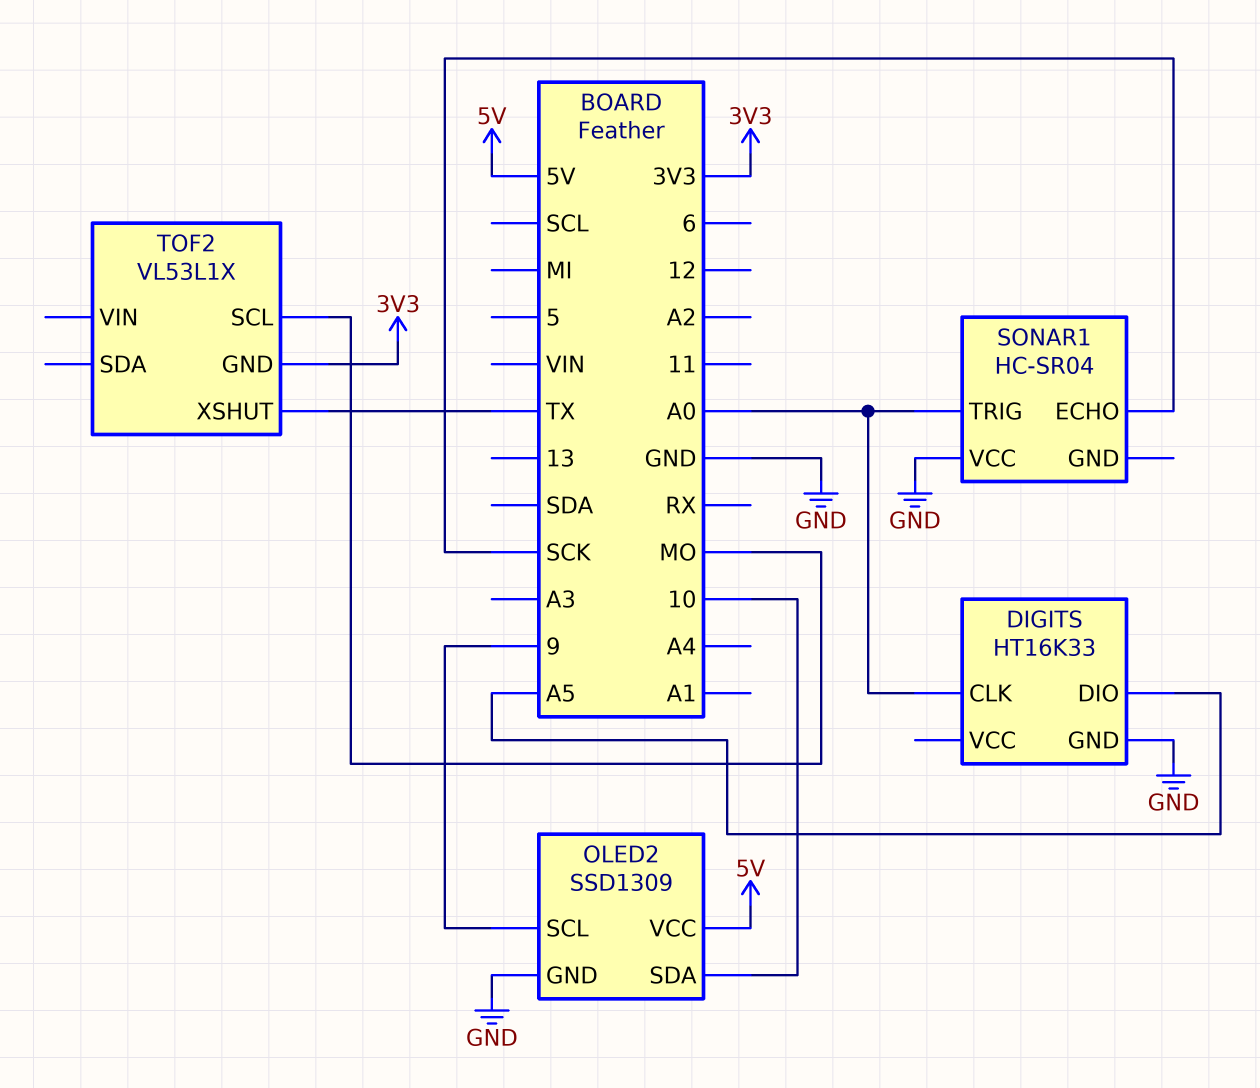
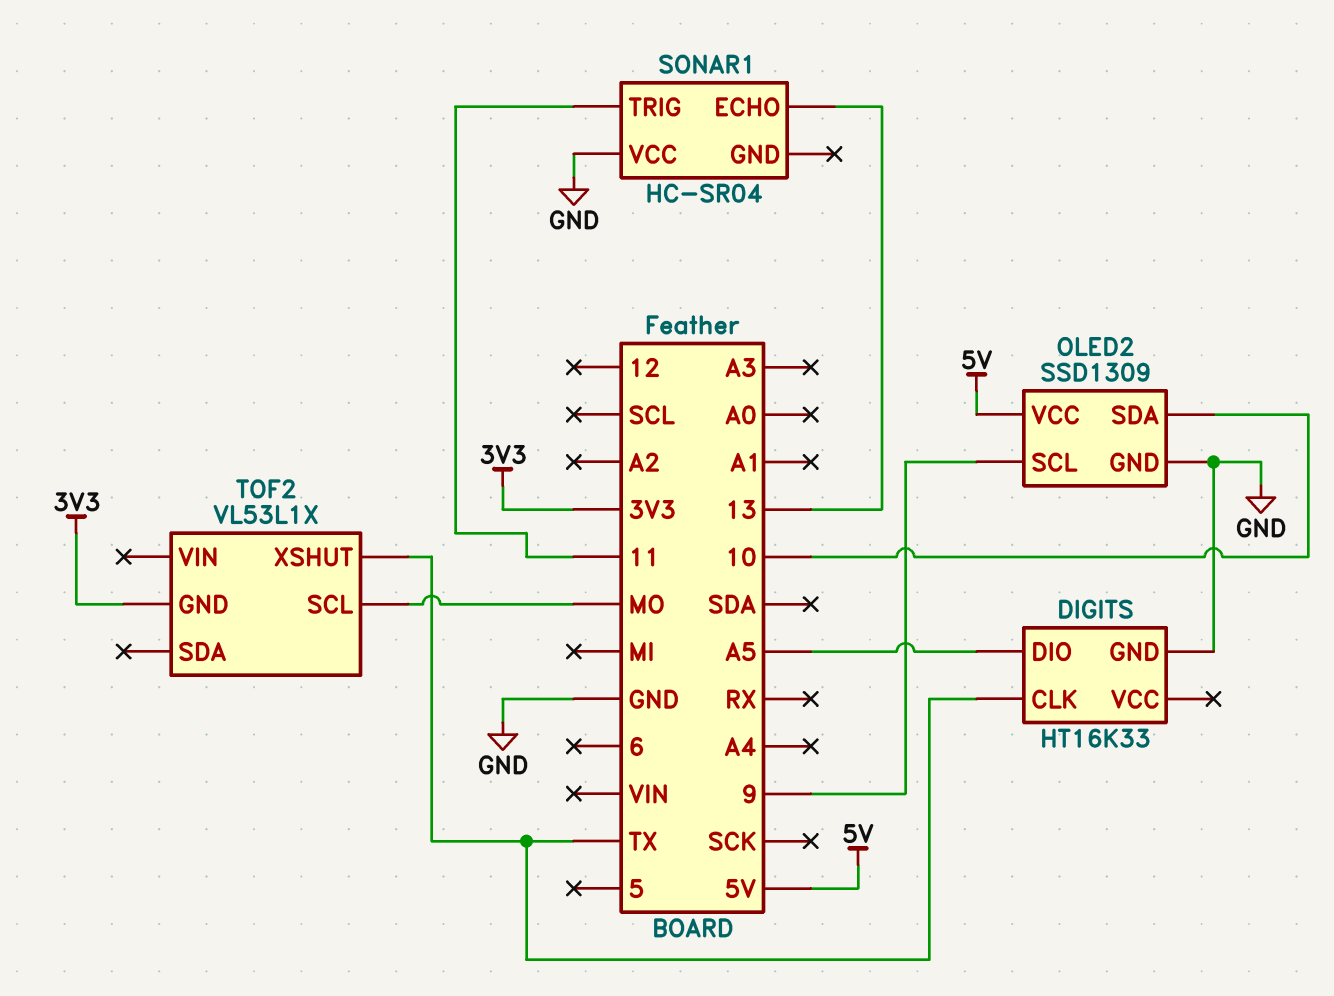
DIGITS pin CLK: A0 -> TX
SONAR1 pin ECHO: SCK -> 13
SONAR1 pin TRIG: A0 -> 11

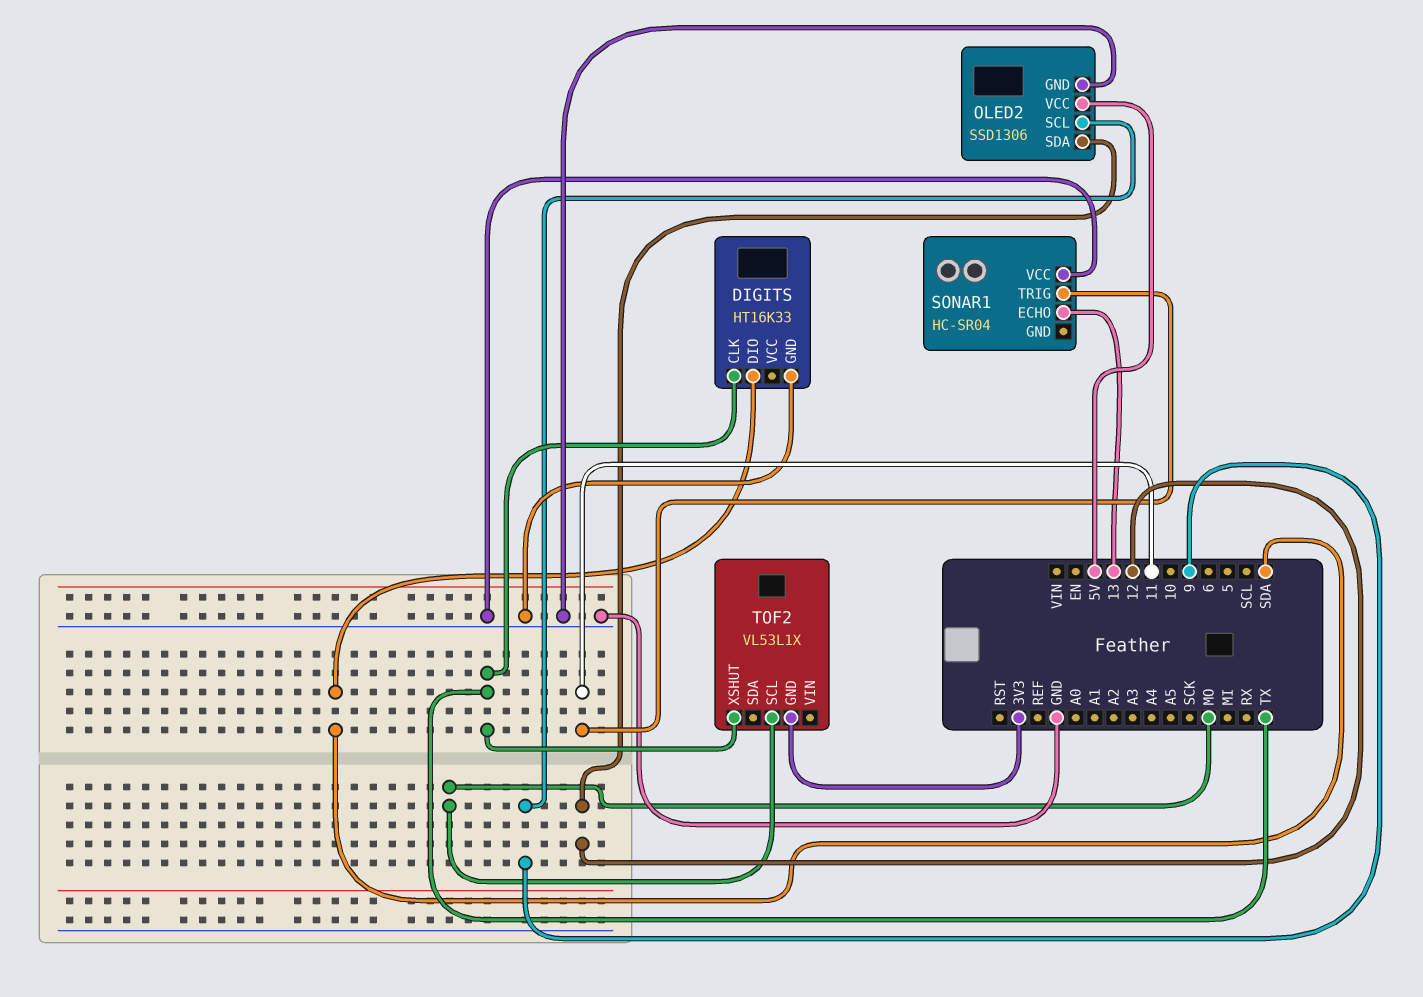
DIGITS pin DIO: A5 -> SDA
OLED2: SSD1309 -> SSD1306
OLED2 pin SDA: 10 -> 12

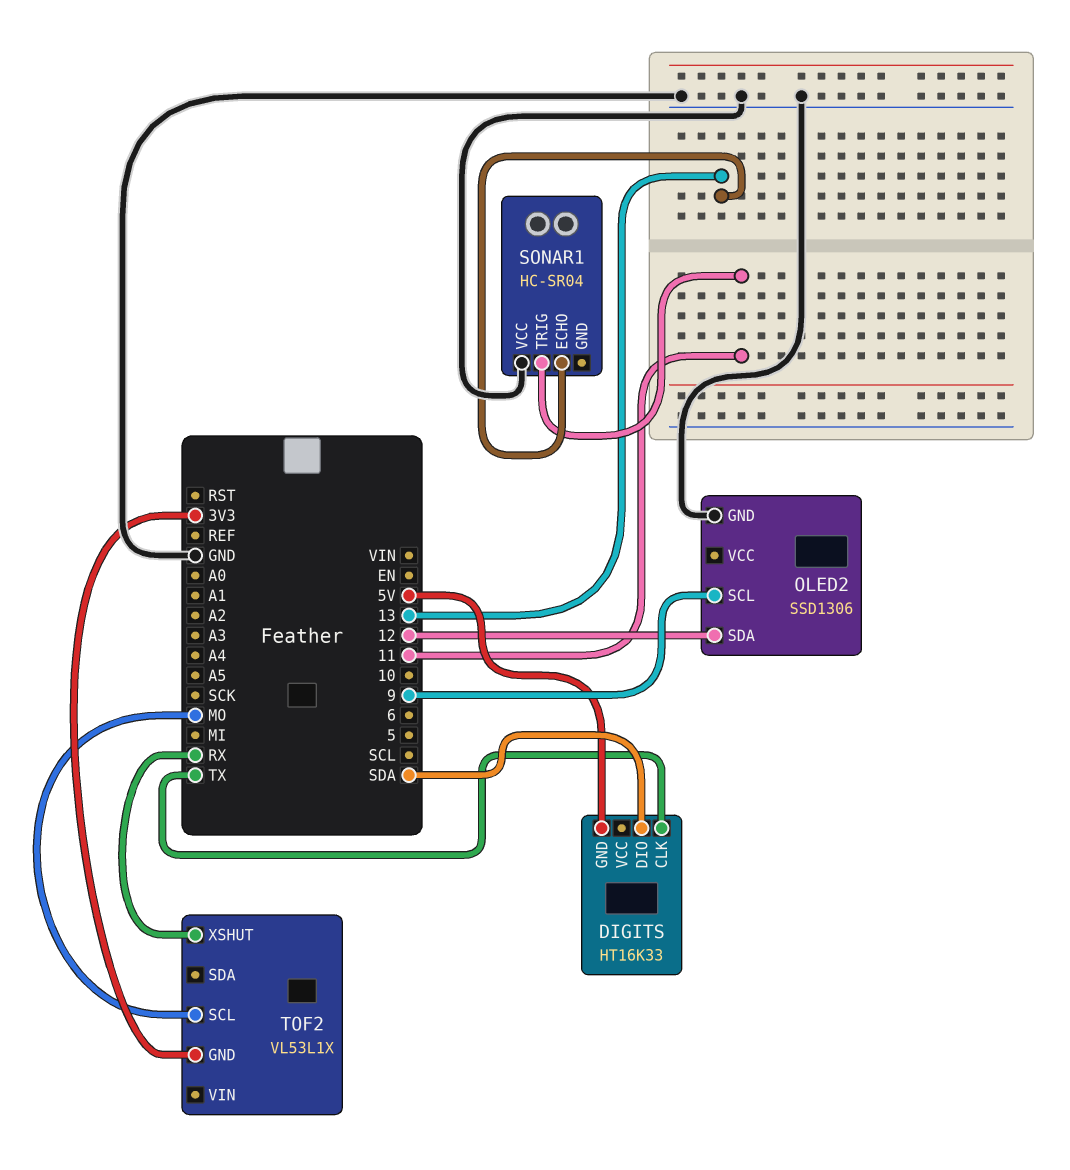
DIGITS pin GND: GND -> 5V
OLED2 pin VCC: 5V -> none
TOF2 pin XSHUT: TX -> RX

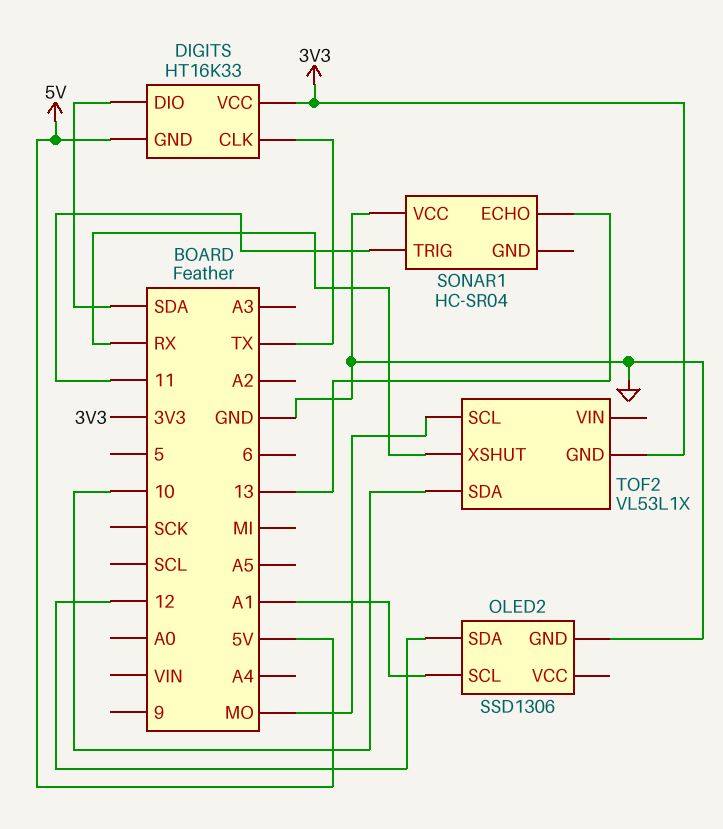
DIGITS pin VCC: none -> 3V3
OLED2 pin SCL: 9 -> A1
TOF2 pin SDA: none -> 10

